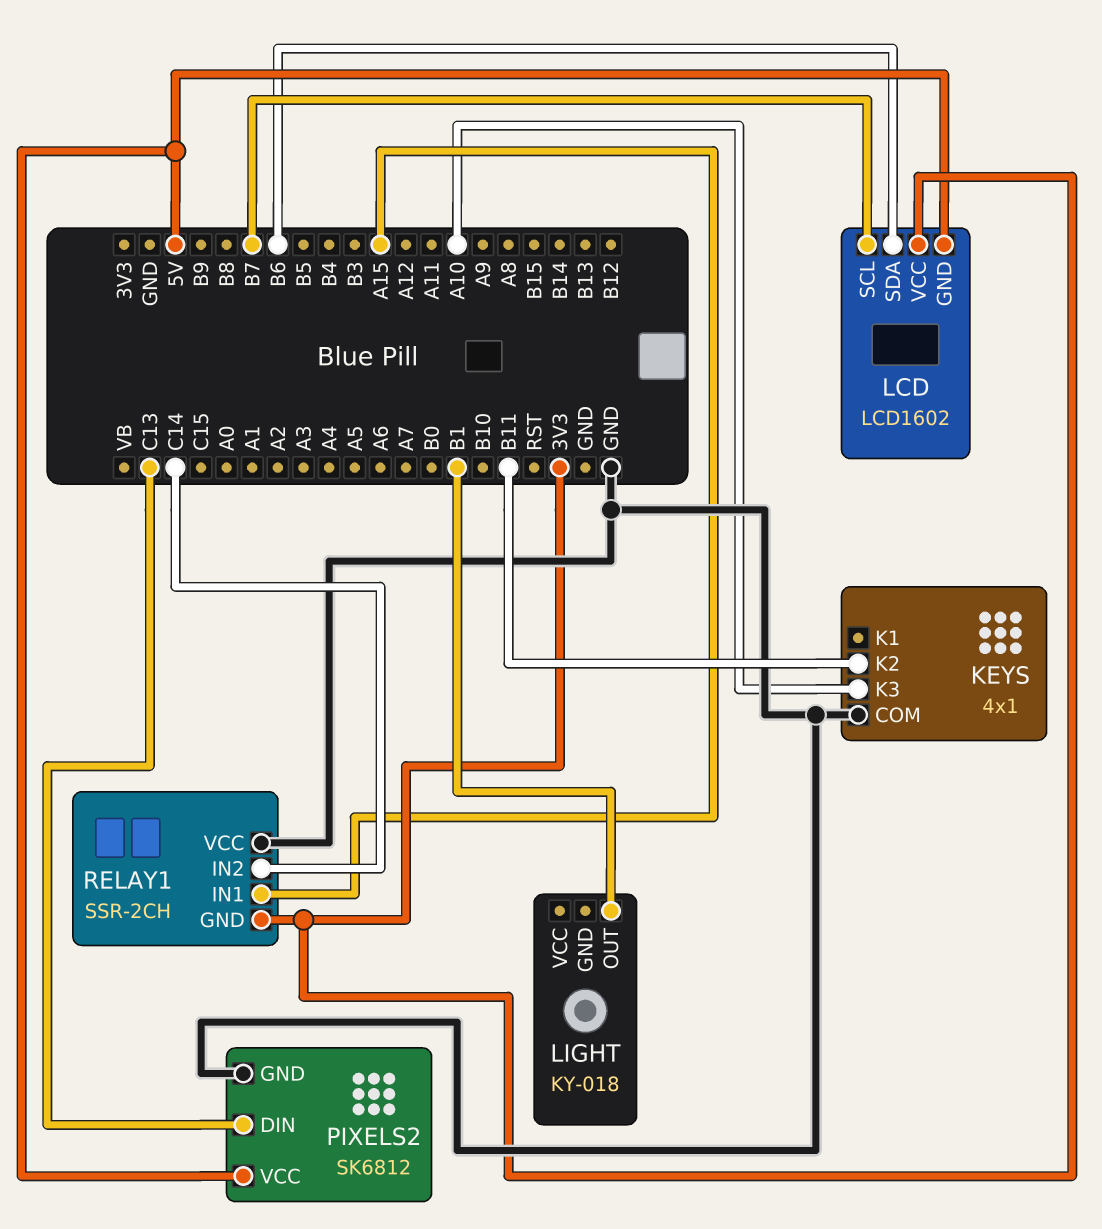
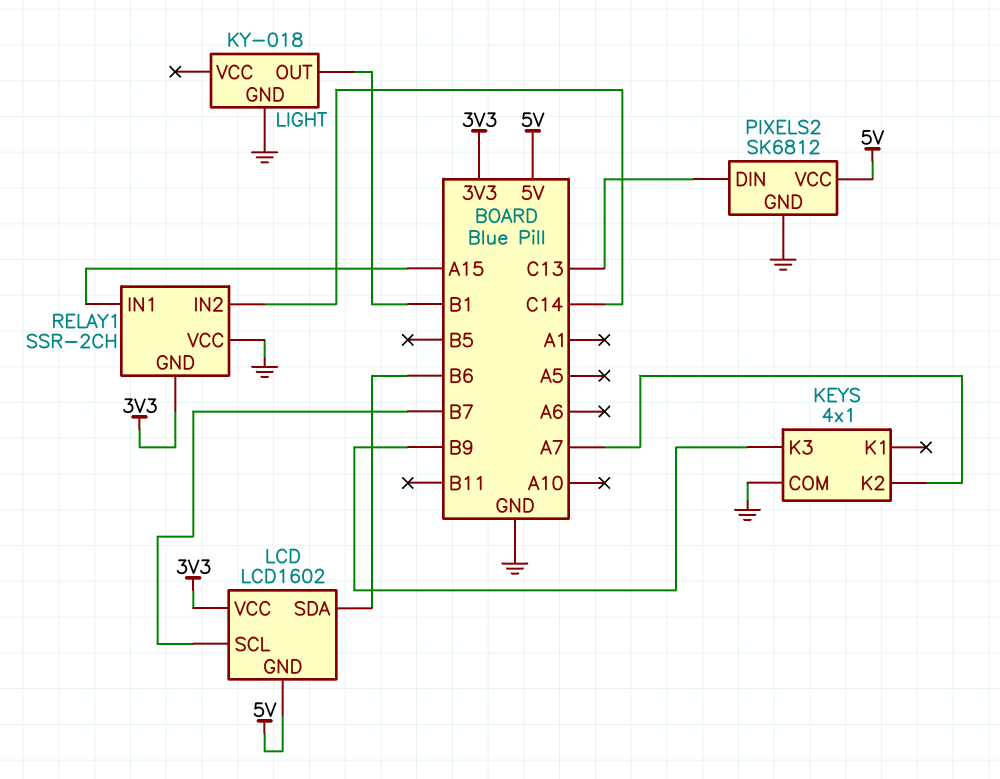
KEYS pin K2: B11 -> A7
KEYS pin K3: A10 -> B9
LIGHT pin GND: none -> GND

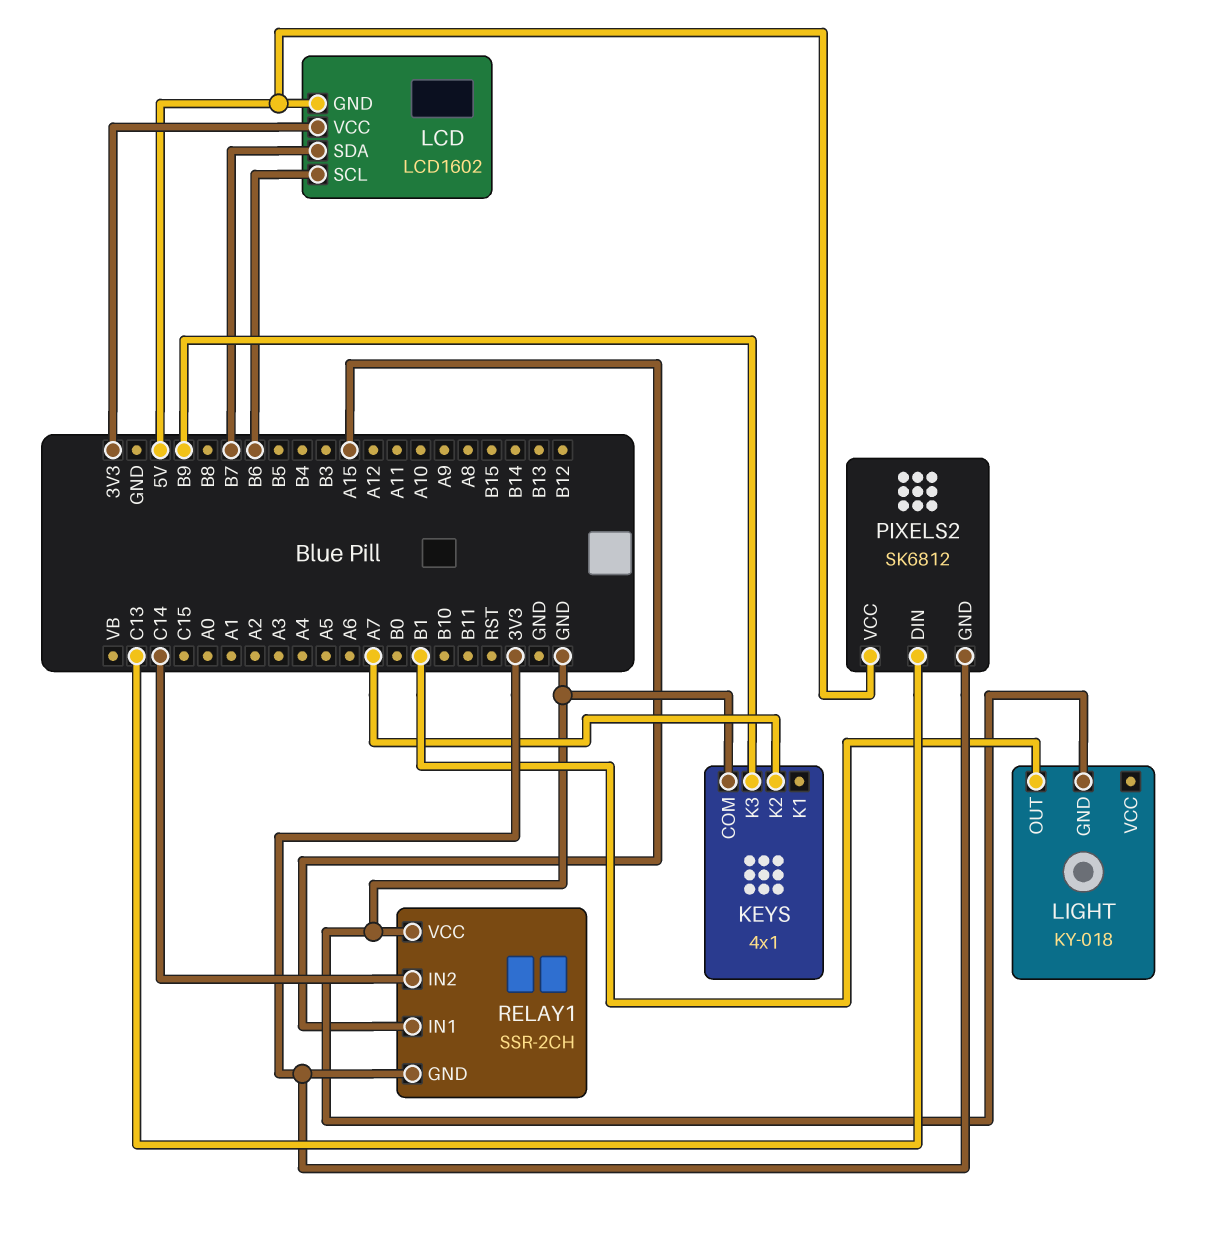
LCD pin SCL: B7 -> B6
LCD pin SDA: B6 -> B7
PIXELS2 pin GND: GND -> 3V3

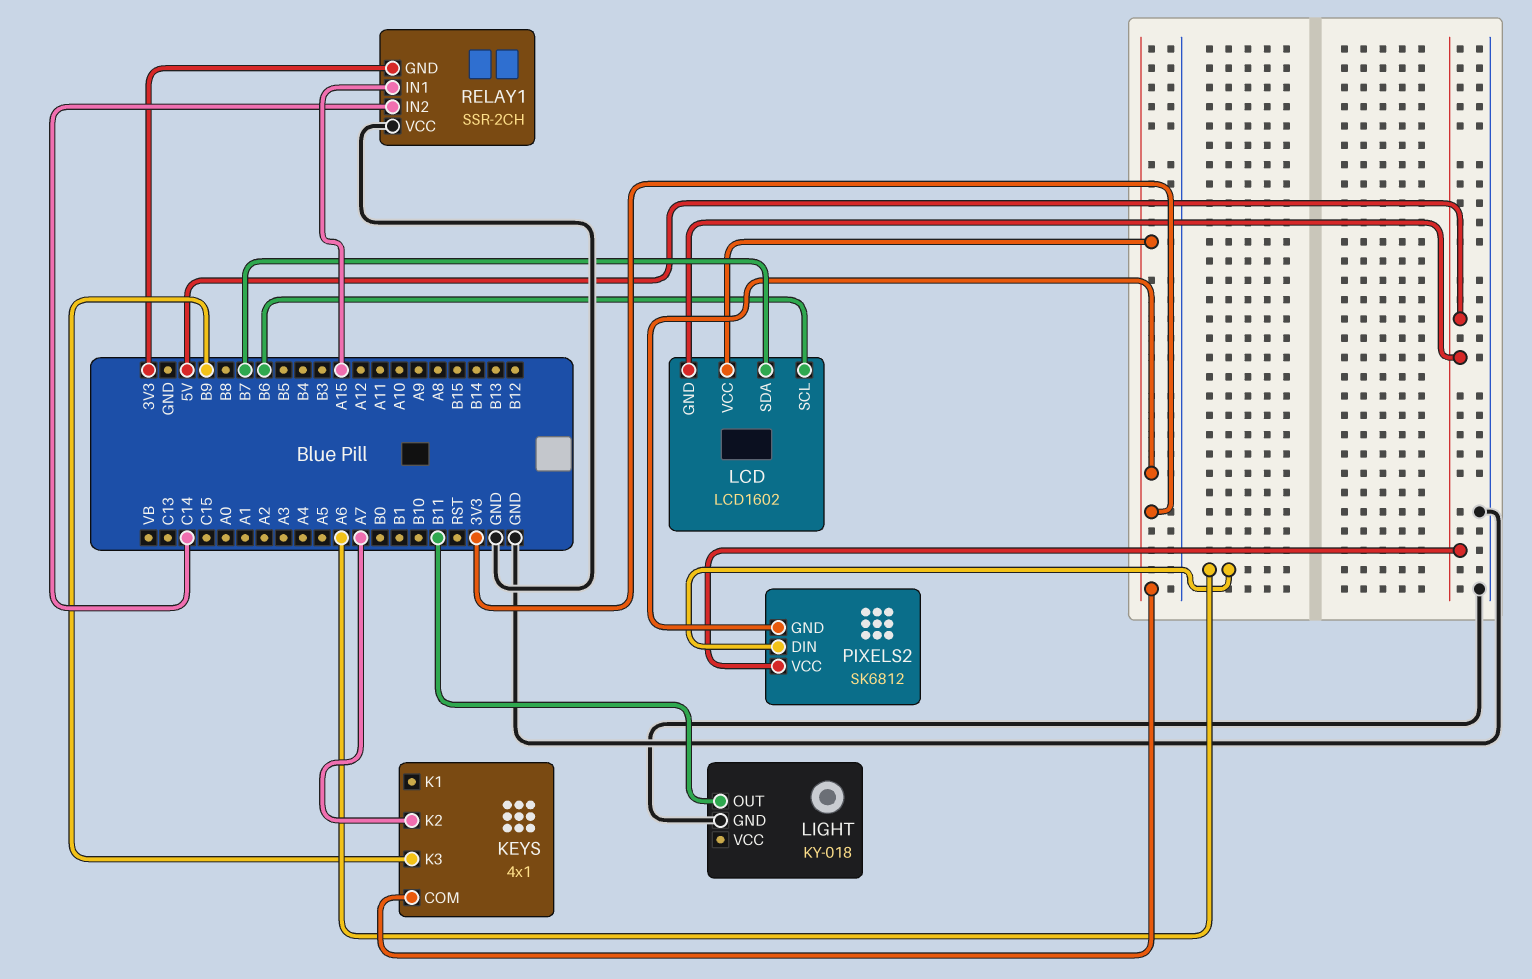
KEYS pin COM: GND -> 3V3
LIGHT pin OUT: B1 -> B11
PIXELS2 pin DIN: C13 -> A6

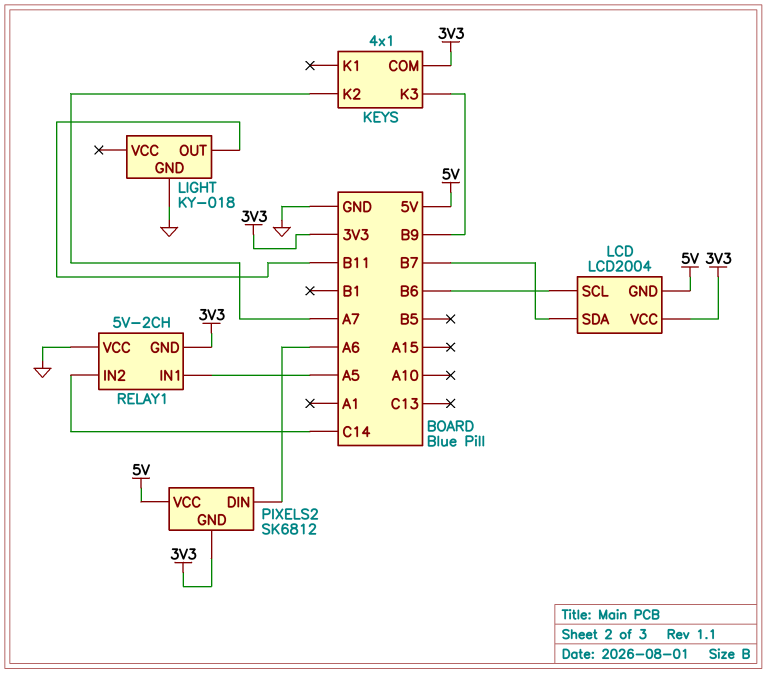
LCD: LCD1602 -> LCD2004
RELAY1: SSR-2CH -> 5V-2CH
RELAY1 pin IN1: A15 -> A5

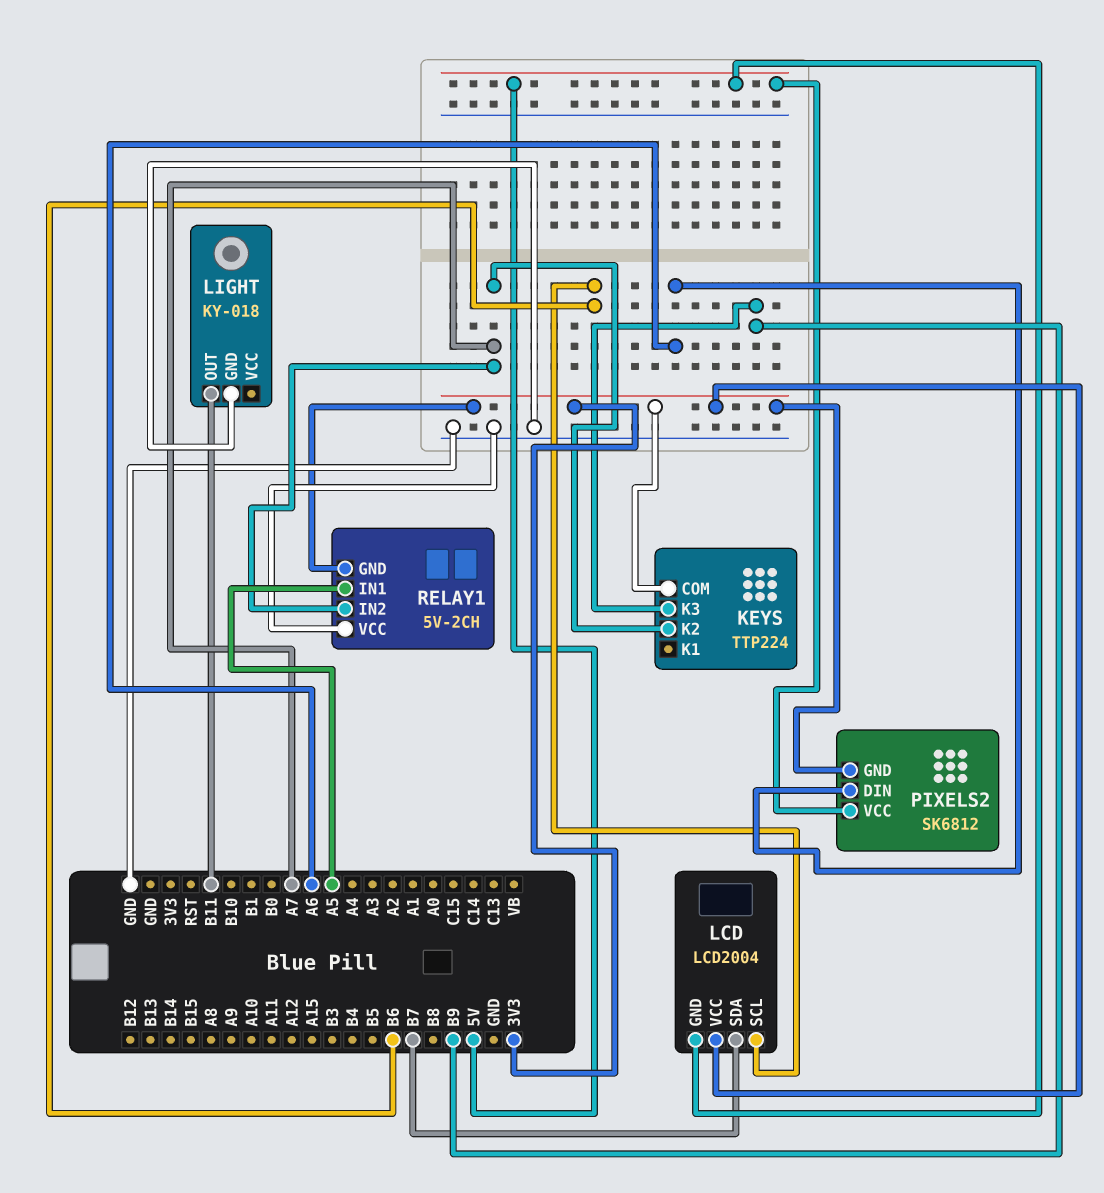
KEYS: 4x1 -> TTP224
RELAY1 pin IN2: C14 -> A7

